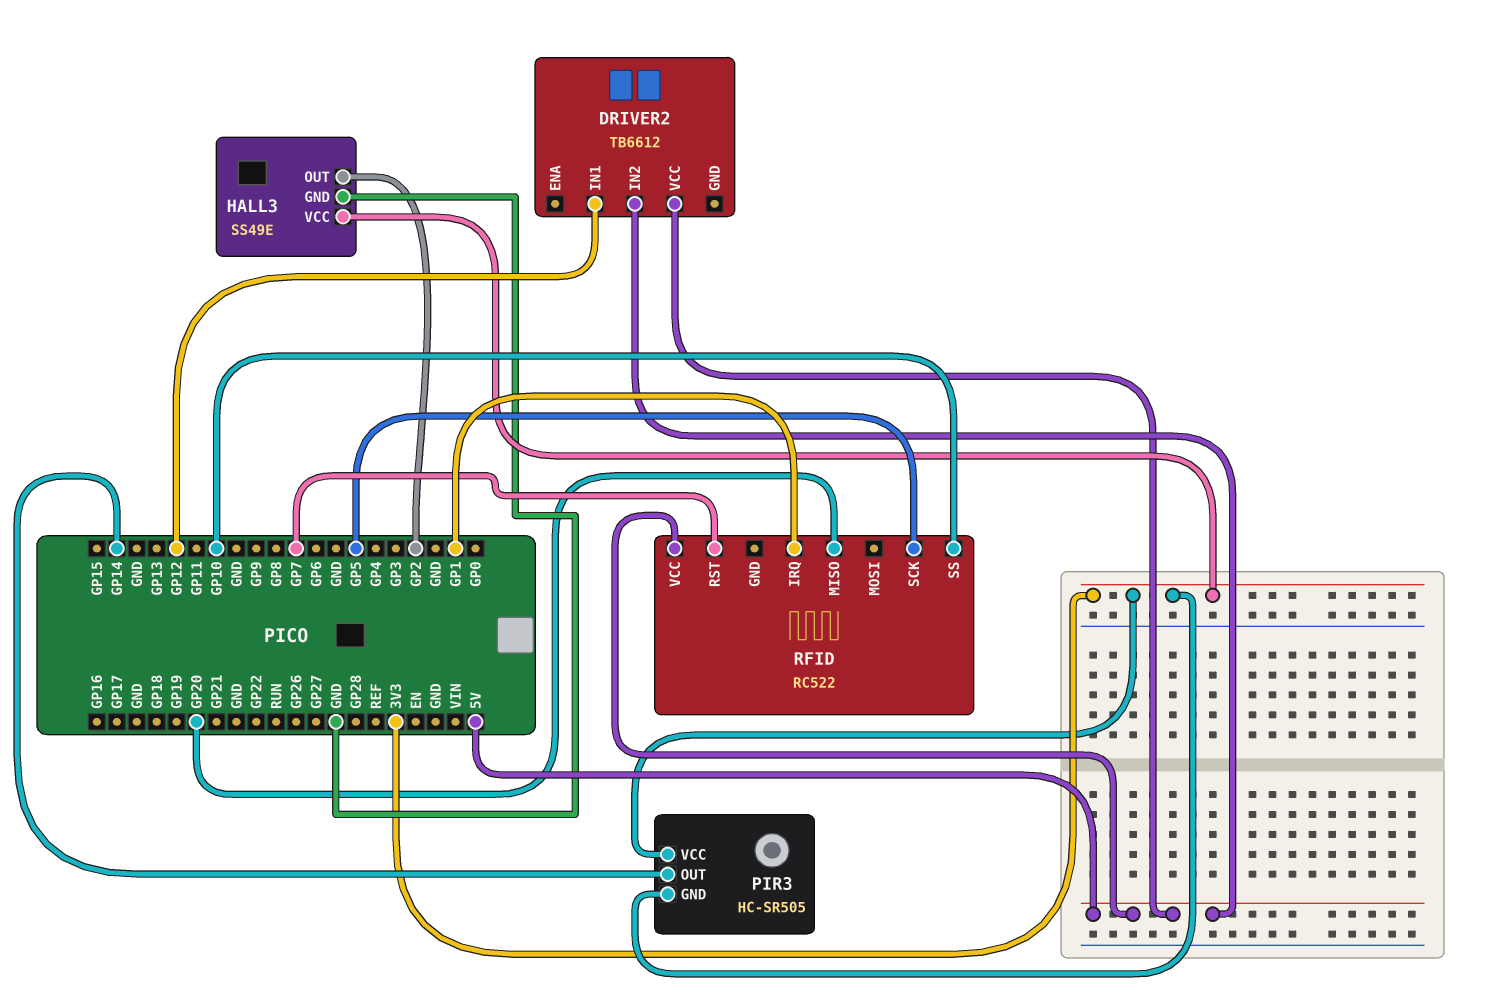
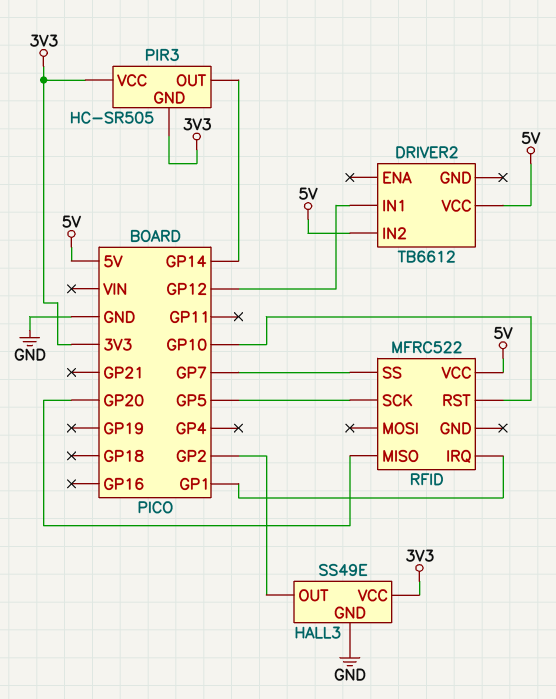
RFID: RC522 -> MFRC522
RFID pin RST: GP7 -> GP10
RFID pin SS: GP10 -> GP7

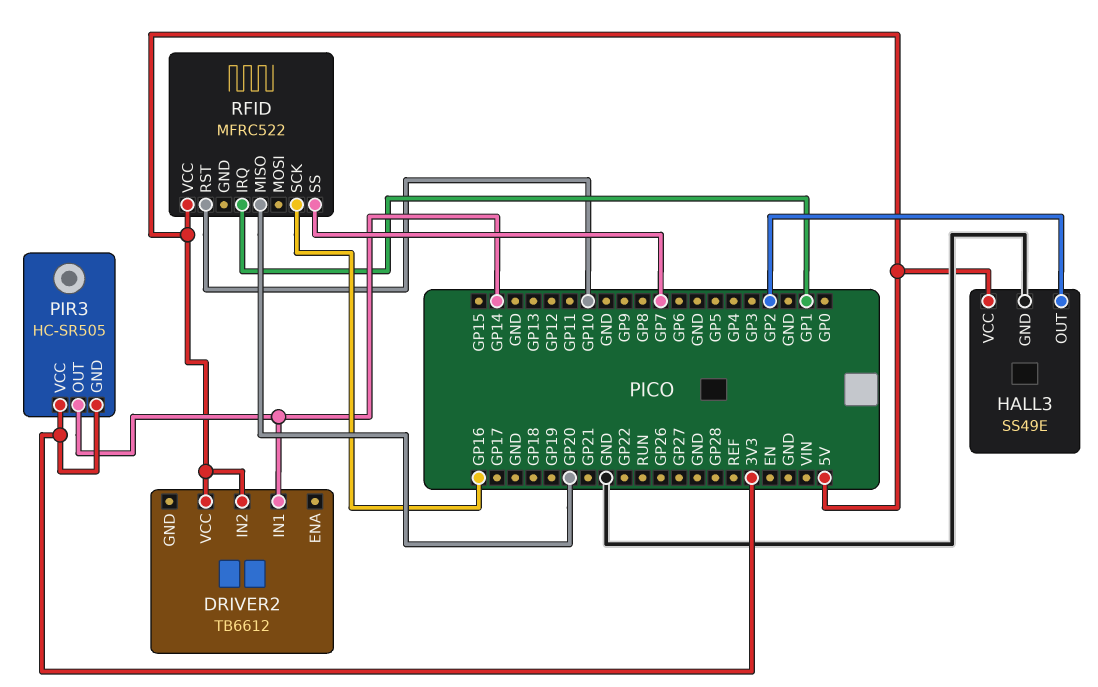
DRIVER2 pin IN1: GP12 -> GP14
HALL3 pin VCC: 3V3 -> 5V
RFID pin SCK: GP5 -> GP16

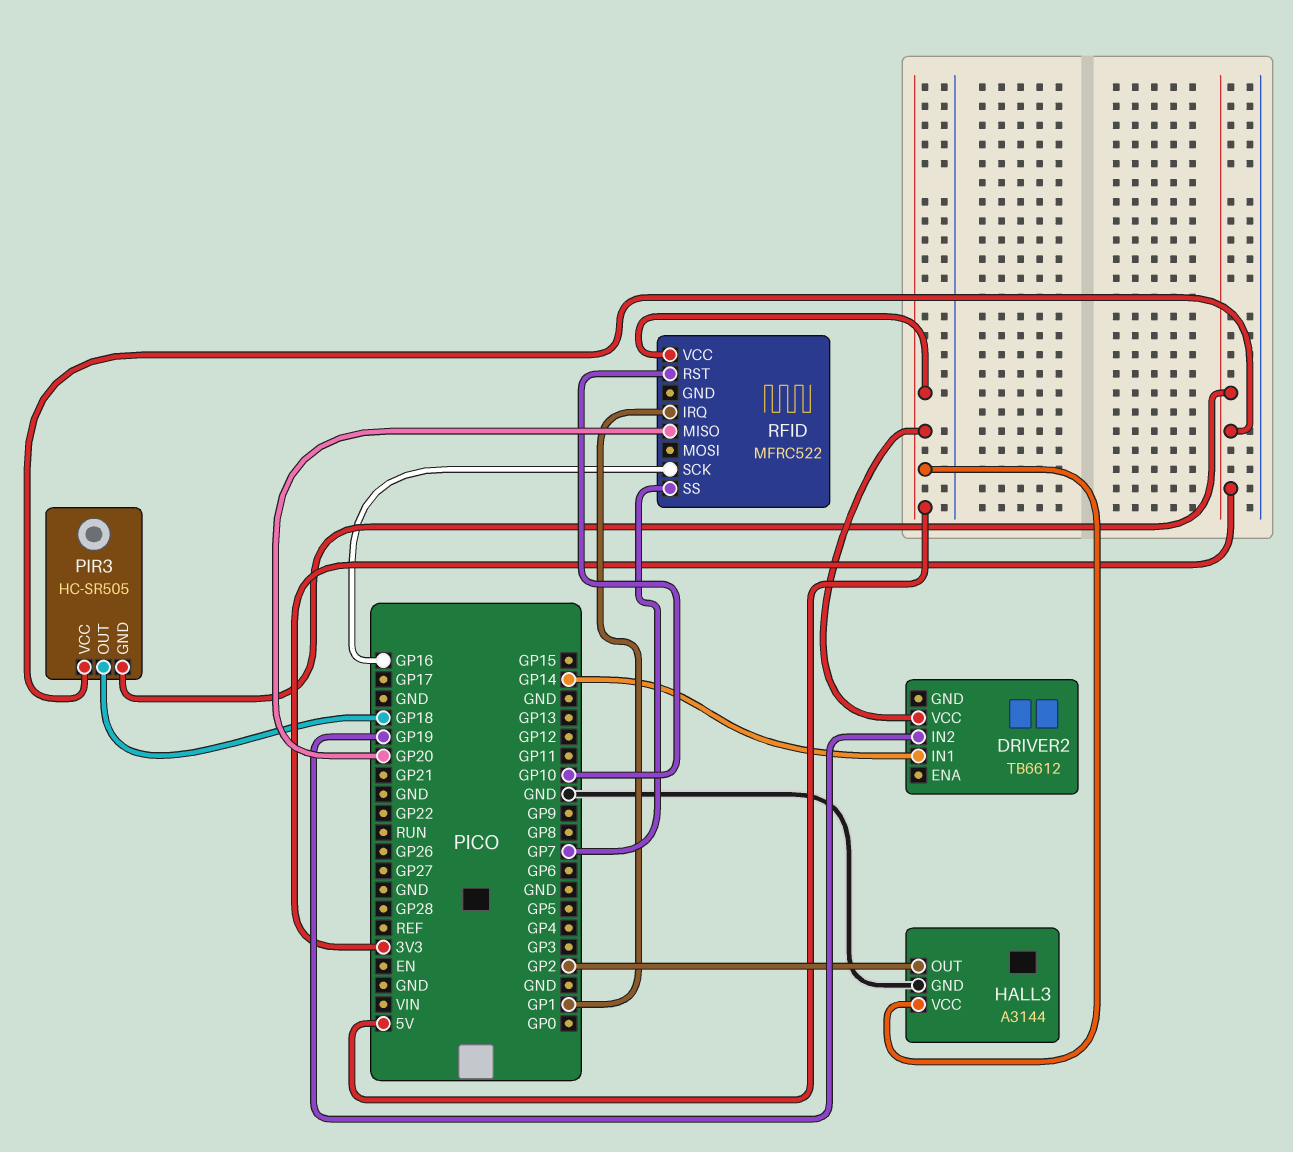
DRIVER2 pin IN2: 5V -> GP19
HALL3: SS49E -> A3144
PIR3 pin OUT: GP14 -> GP18

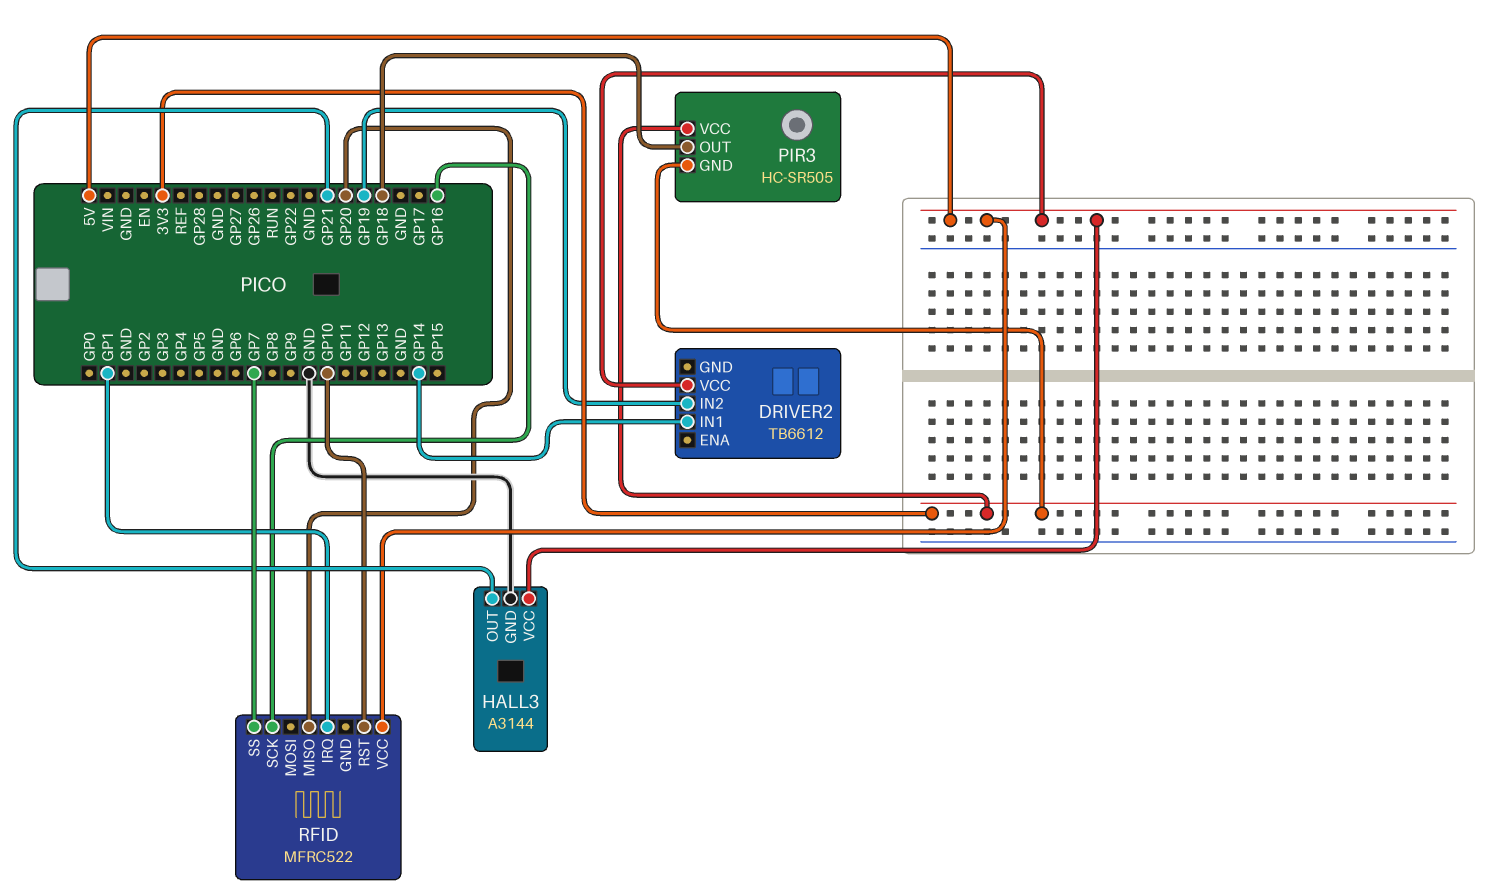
HALL3 pin OUT: GP2 -> GP21

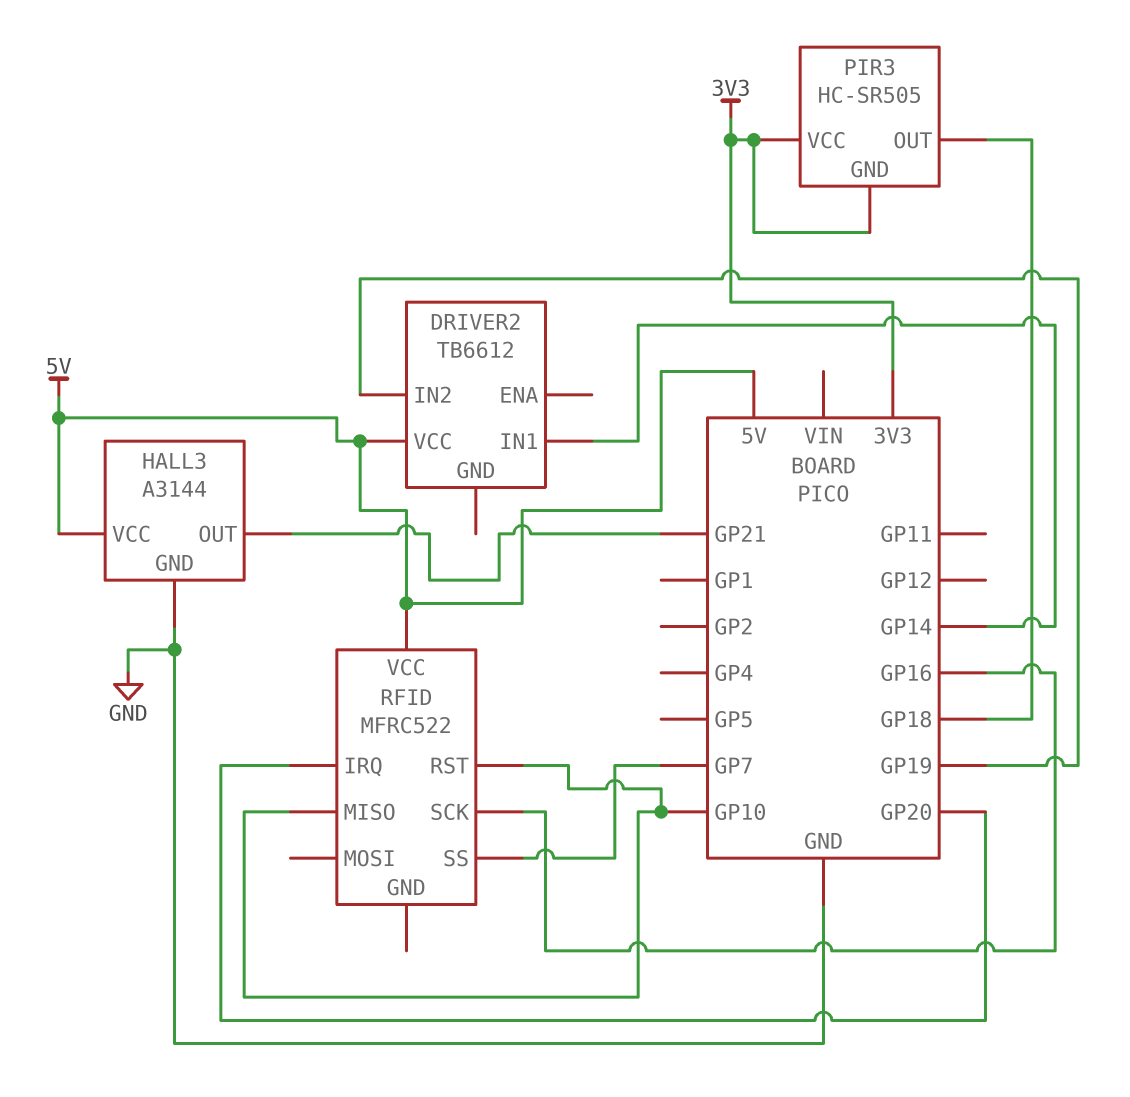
RFID pin IRQ: GP1 -> GP20
RFID pin MISO: GP20 -> GP10

